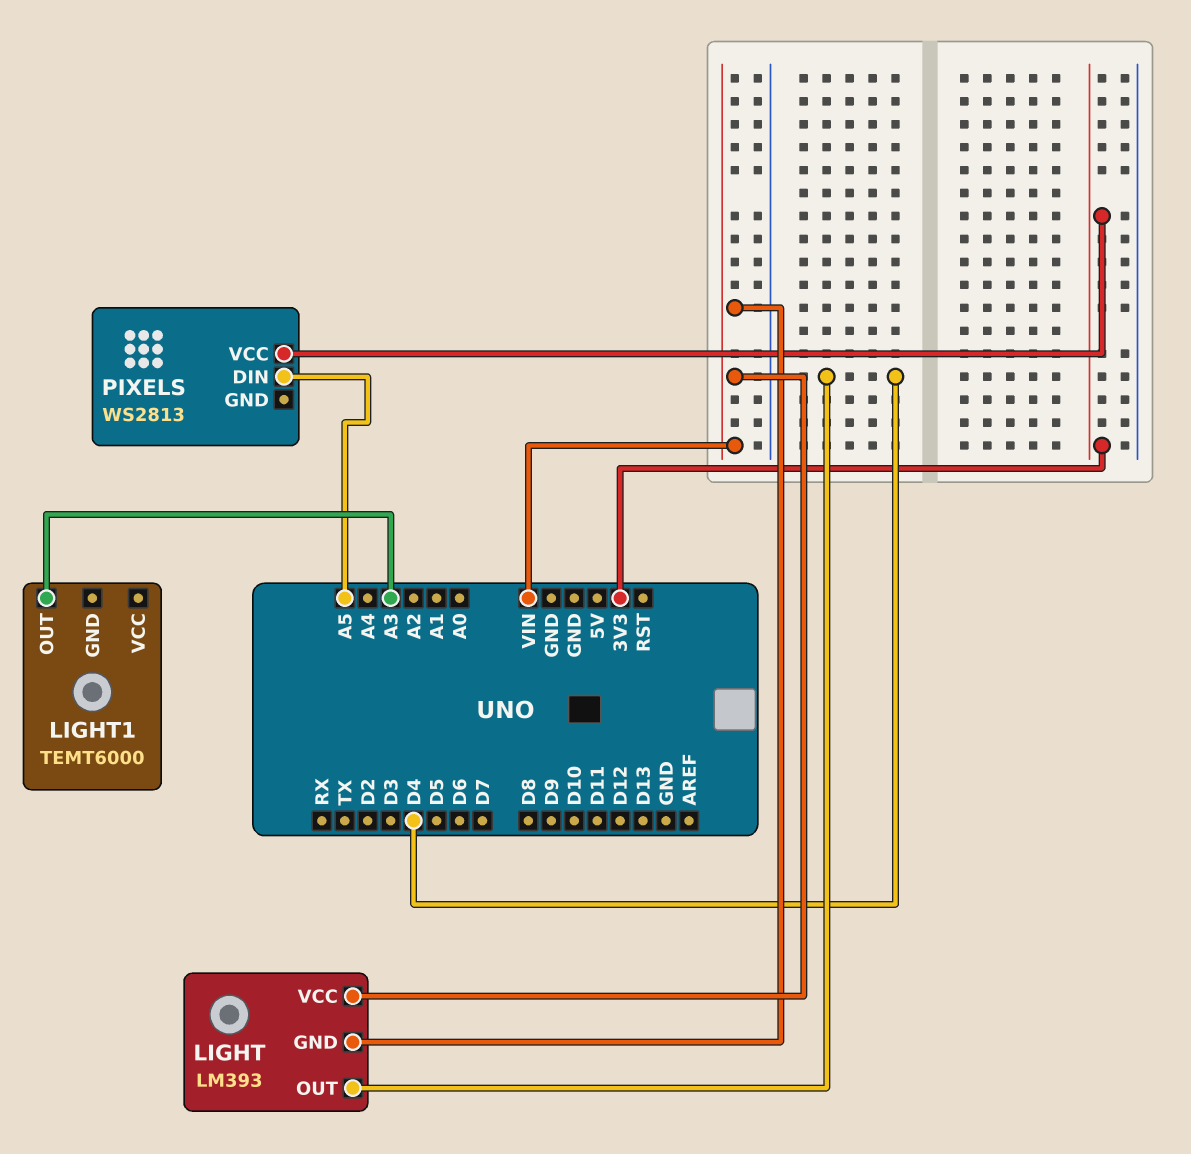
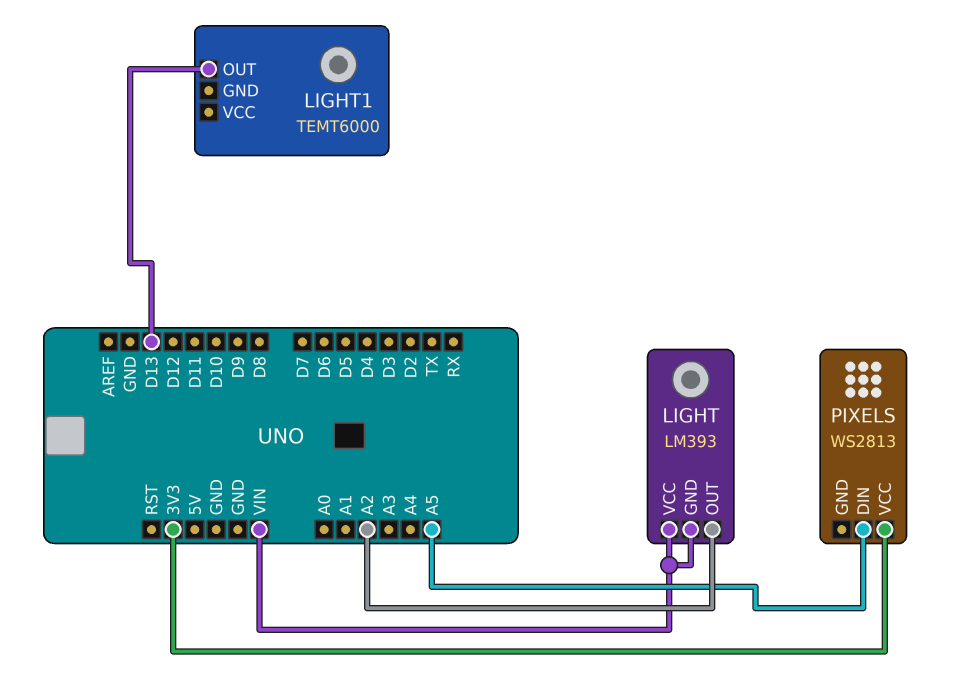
LIGHT pin OUT: D4 -> A2
LIGHT1 pin OUT: A3 -> D13

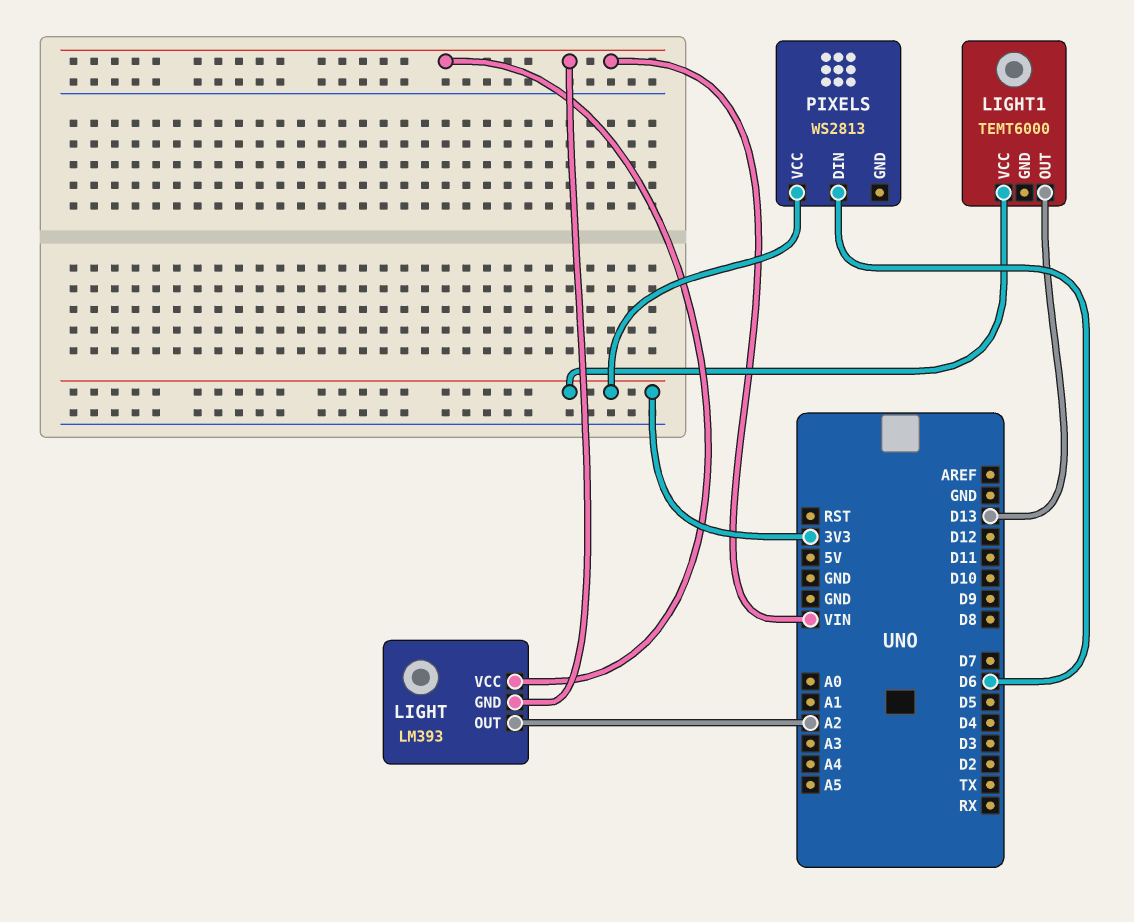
LIGHT1 pin VCC: none -> 3V3
PIXELS pin DIN: A5 -> D6

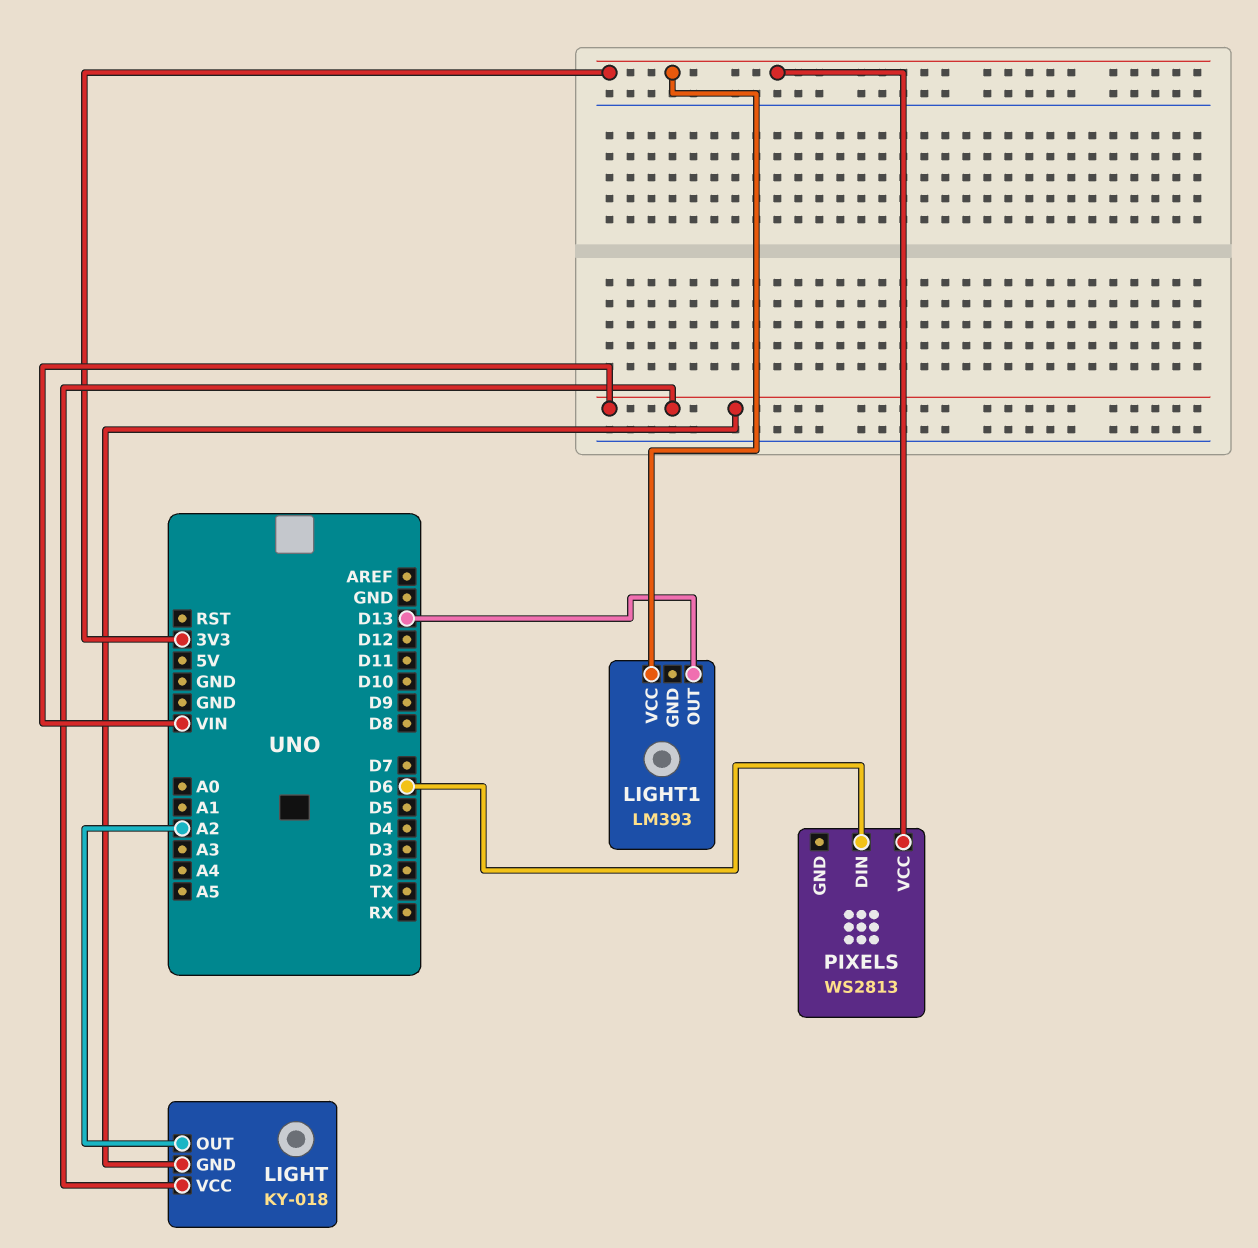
LIGHT: LM393 -> KY-018
LIGHT1: TEMT6000 -> LM393

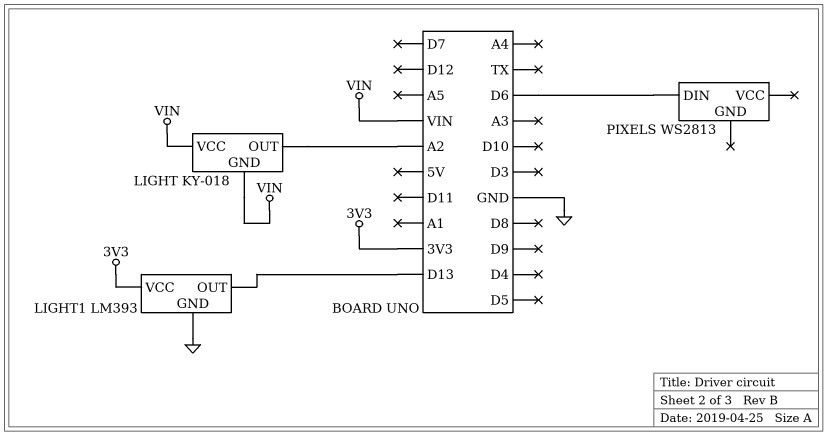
LIGHT1 pin GND: none -> GND
PIXELS pin VCC: 3V3 -> none

